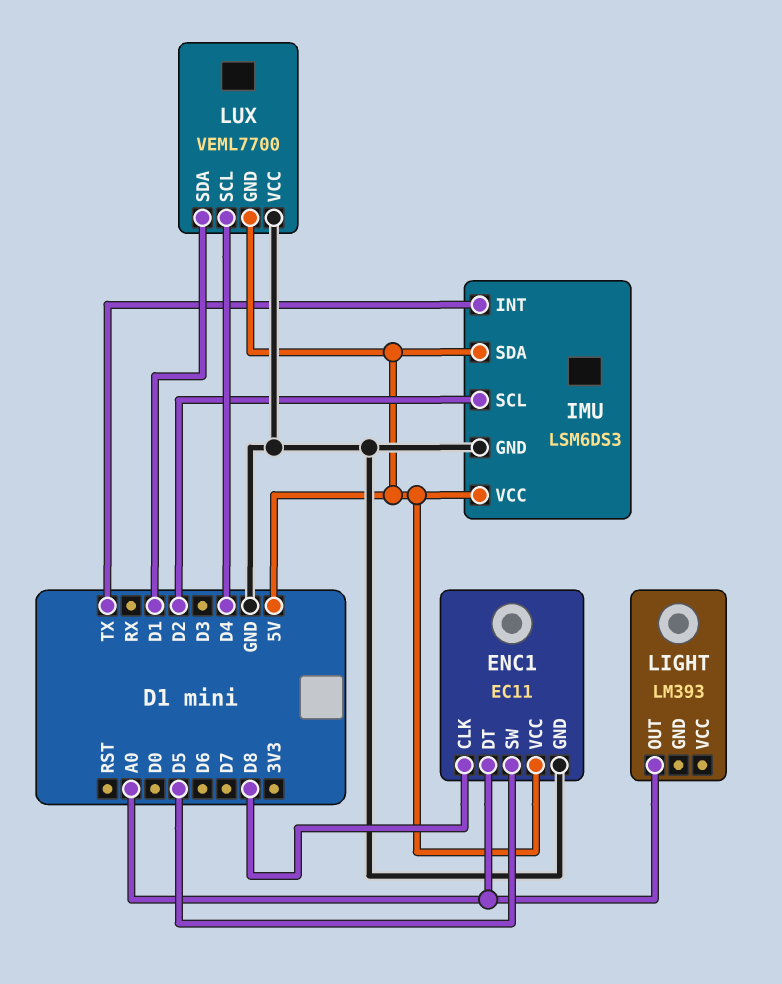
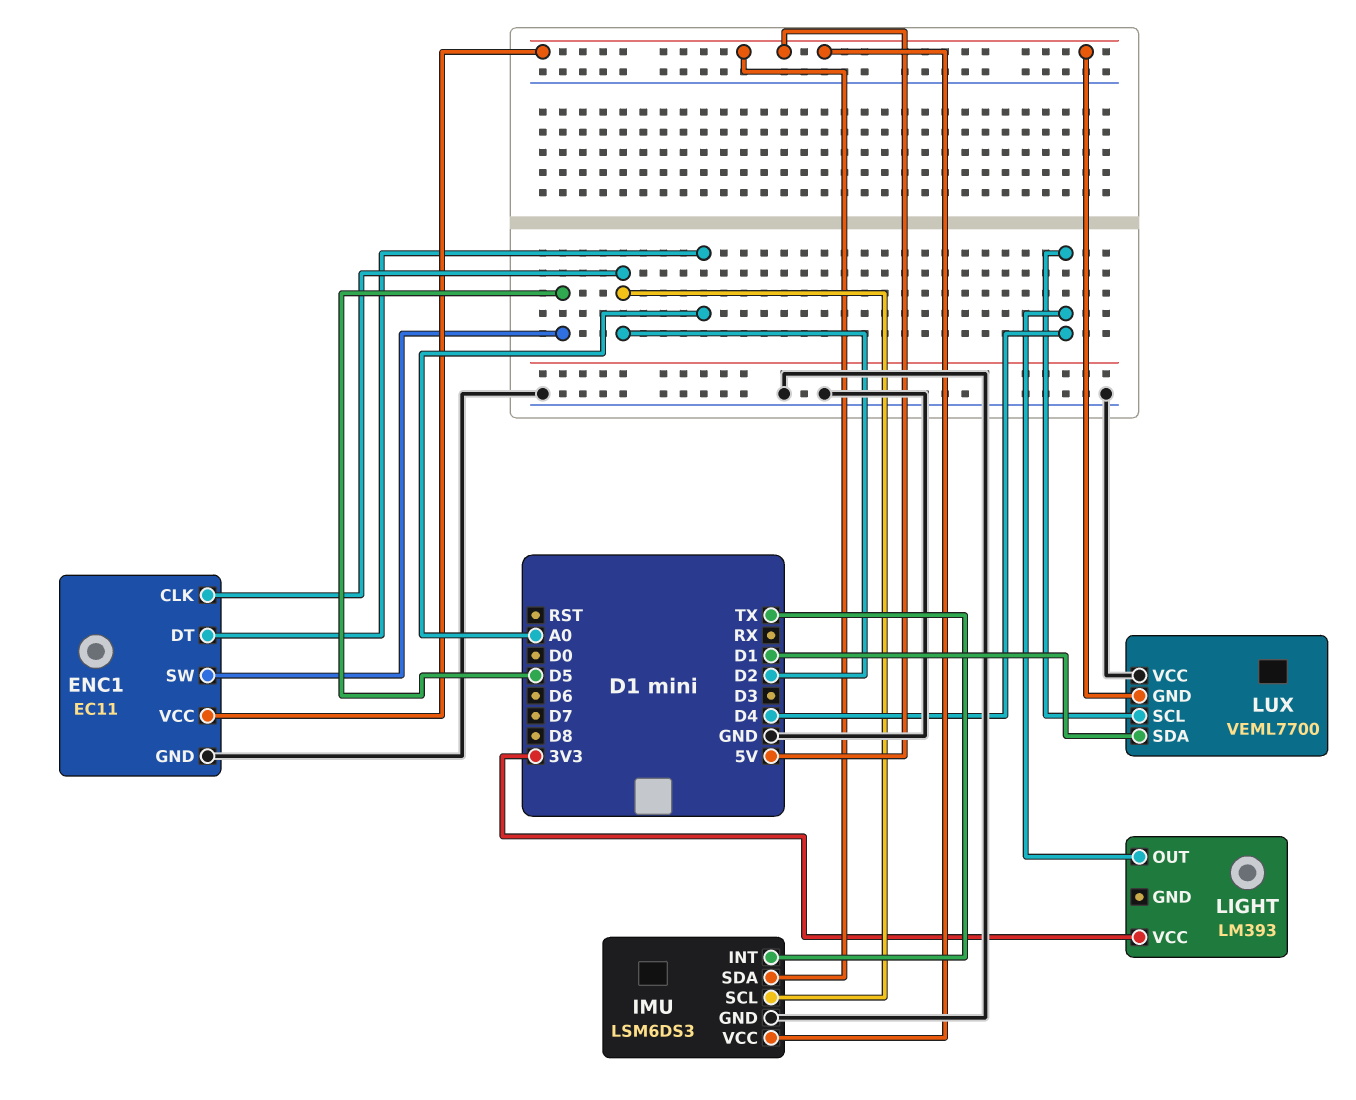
ENC1 pin CLK: D8 -> D2
LIGHT pin OUT: A0 -> D4
LIGHT pin VCC: none -> 3V3

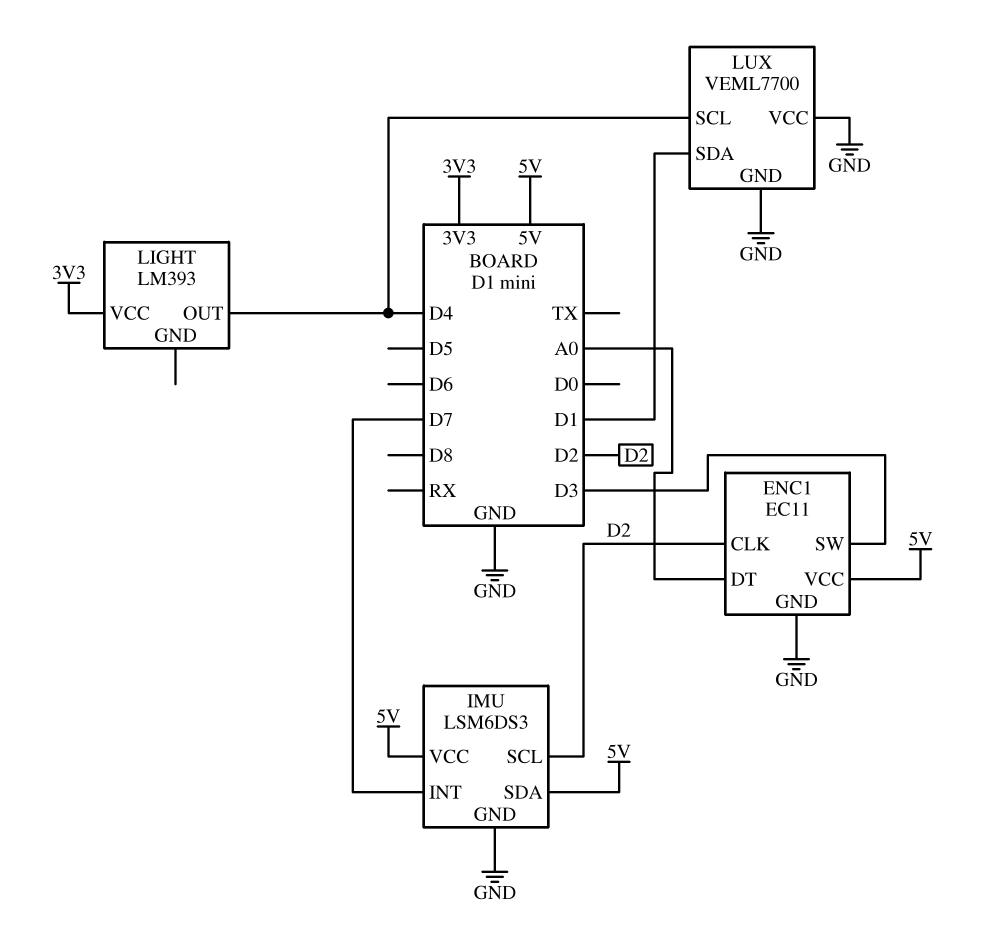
ENC1 pin SW: D5 -> D3
IMU pin INT: TX -> D7
LUX pin GND: 5V -> GND

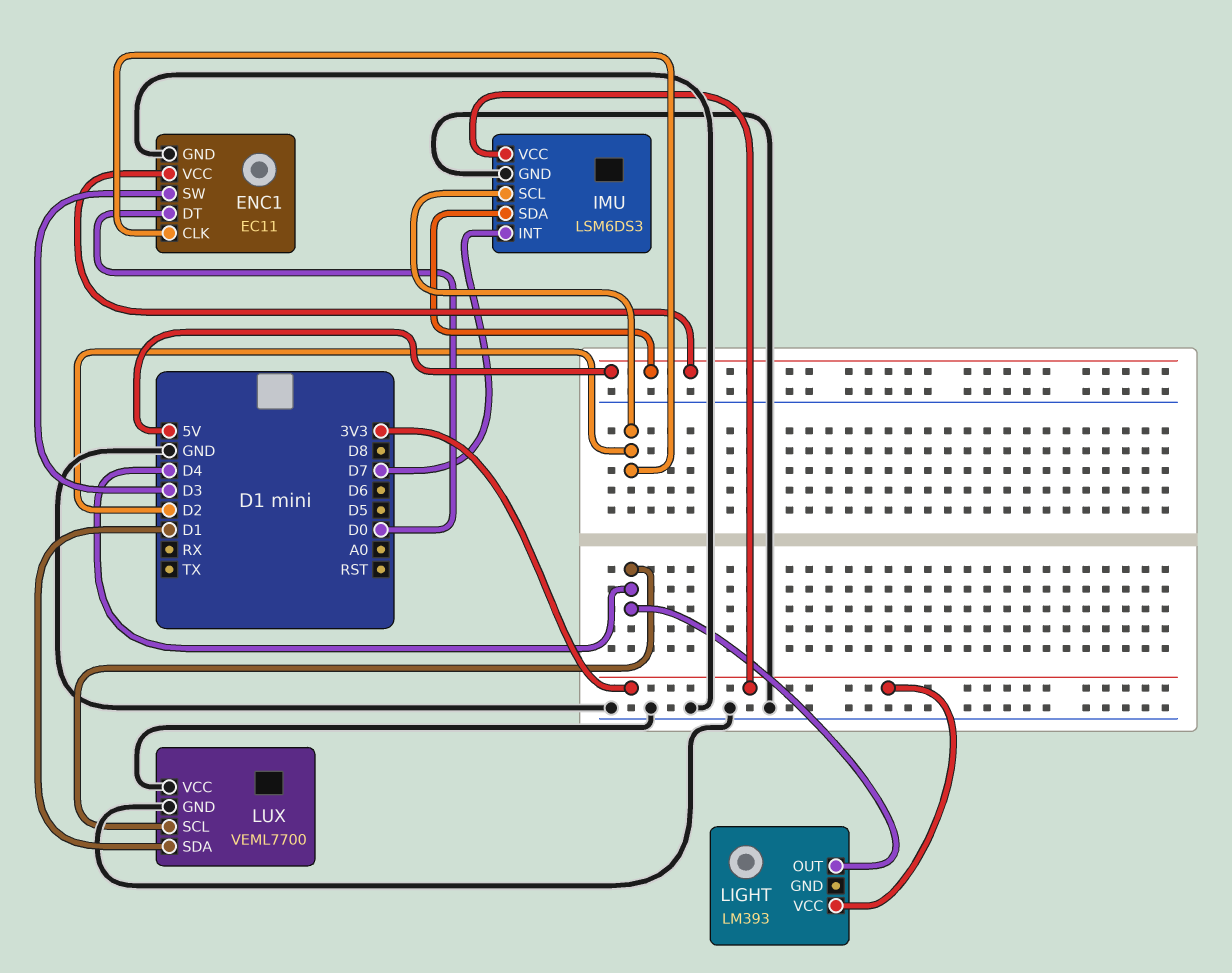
ENC1 pin DT: A0 -> D0
IMU pin VCC: 5V -> 3V3

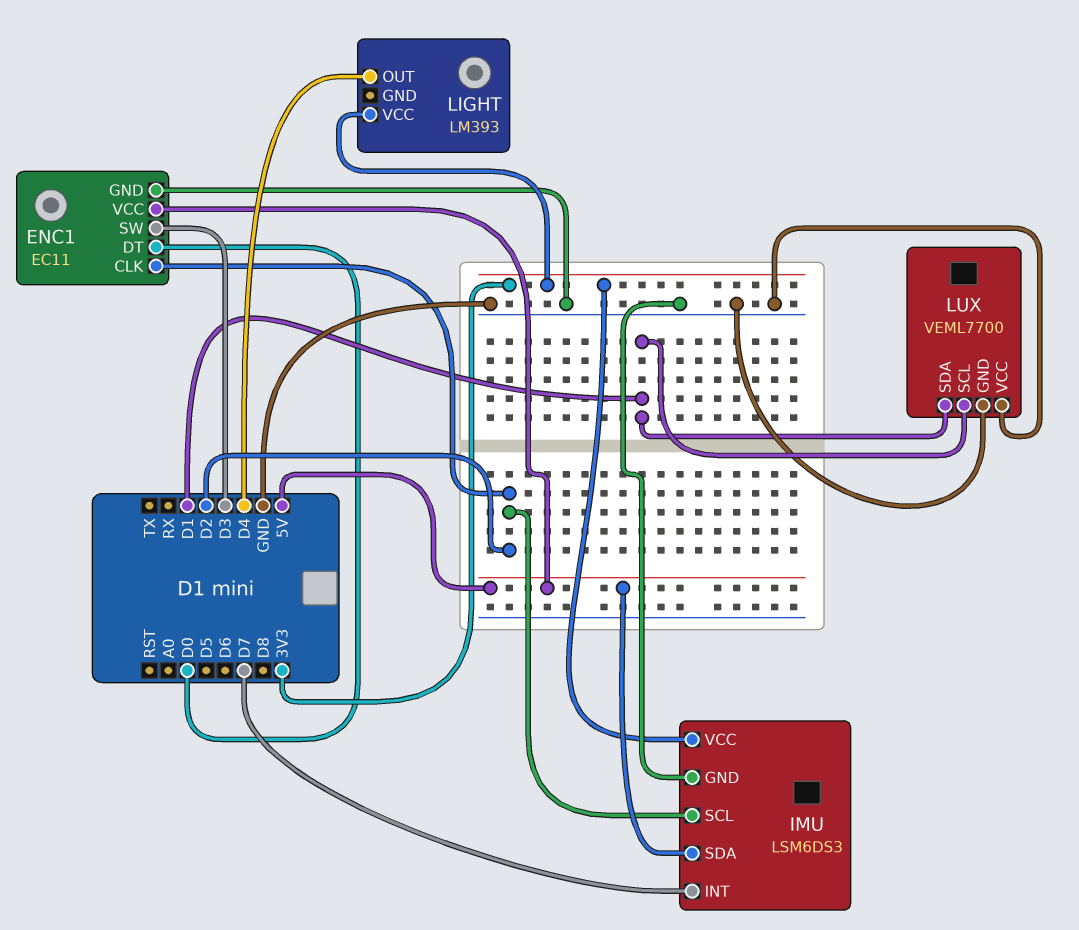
LUX pin SCL: D4 -> D1

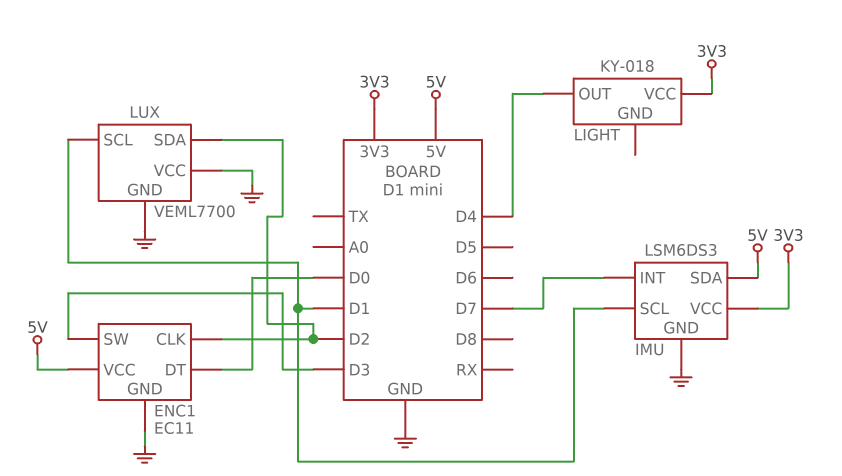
IMU pin SCL: D2 -> D1
LIGHT: LM393 -> KY-018
LUX pin SDA: D1 -> D2

